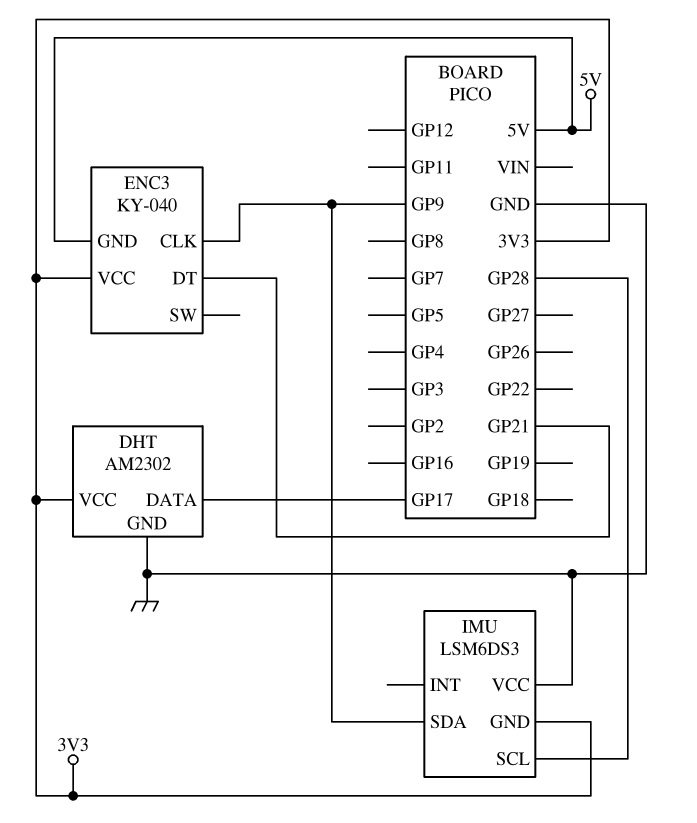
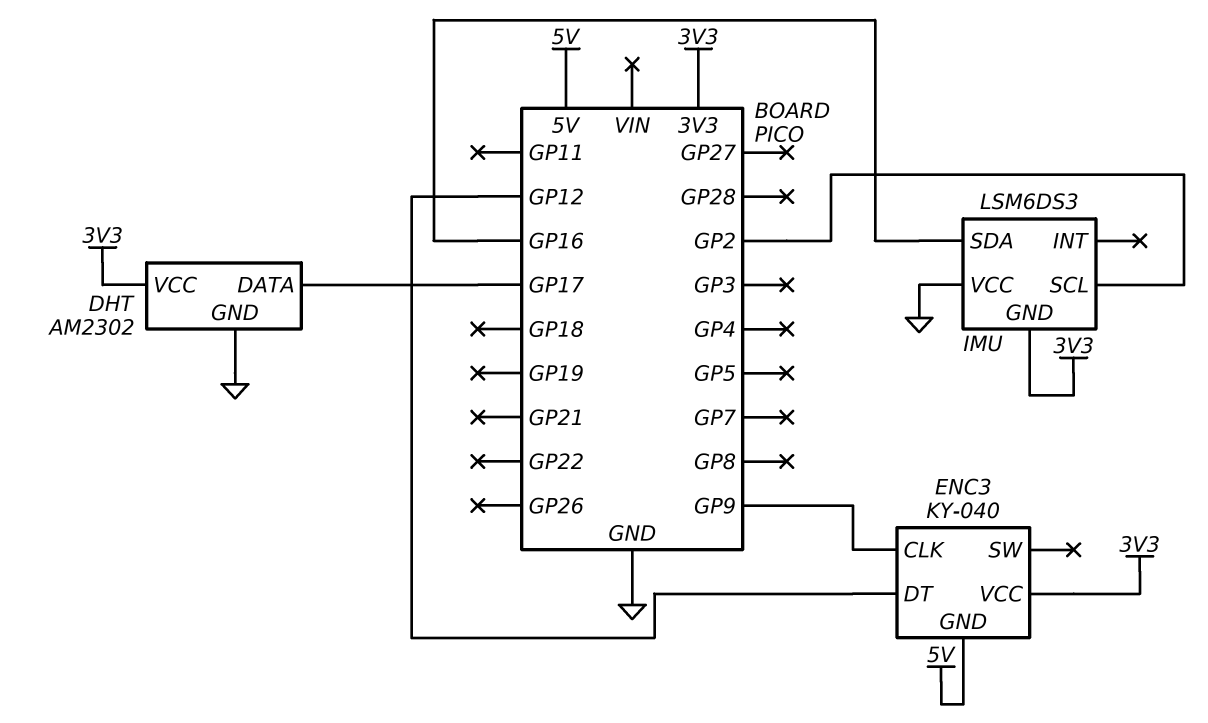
ENC3 pin DT: GP21 -> GP12
IMU pin SCL: GP28 -> GP2
IMU pin SDA: GP9 -> GP16

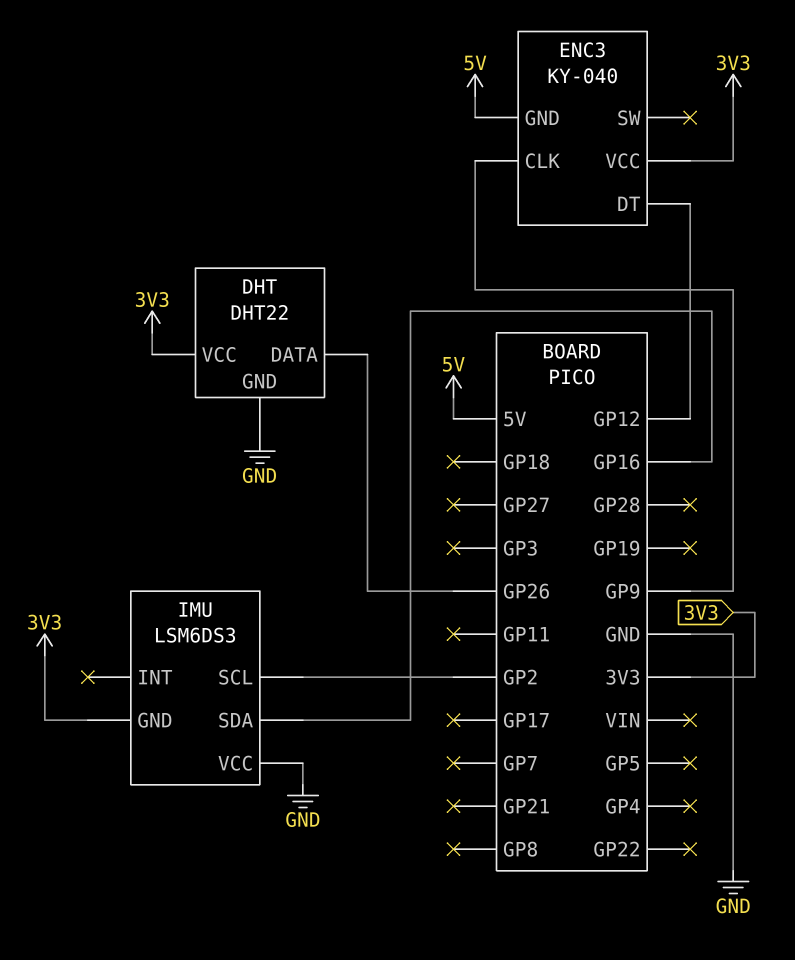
DHT: AM2302 -> DHT22
DHT pin DATA: GP17 -> GP26

